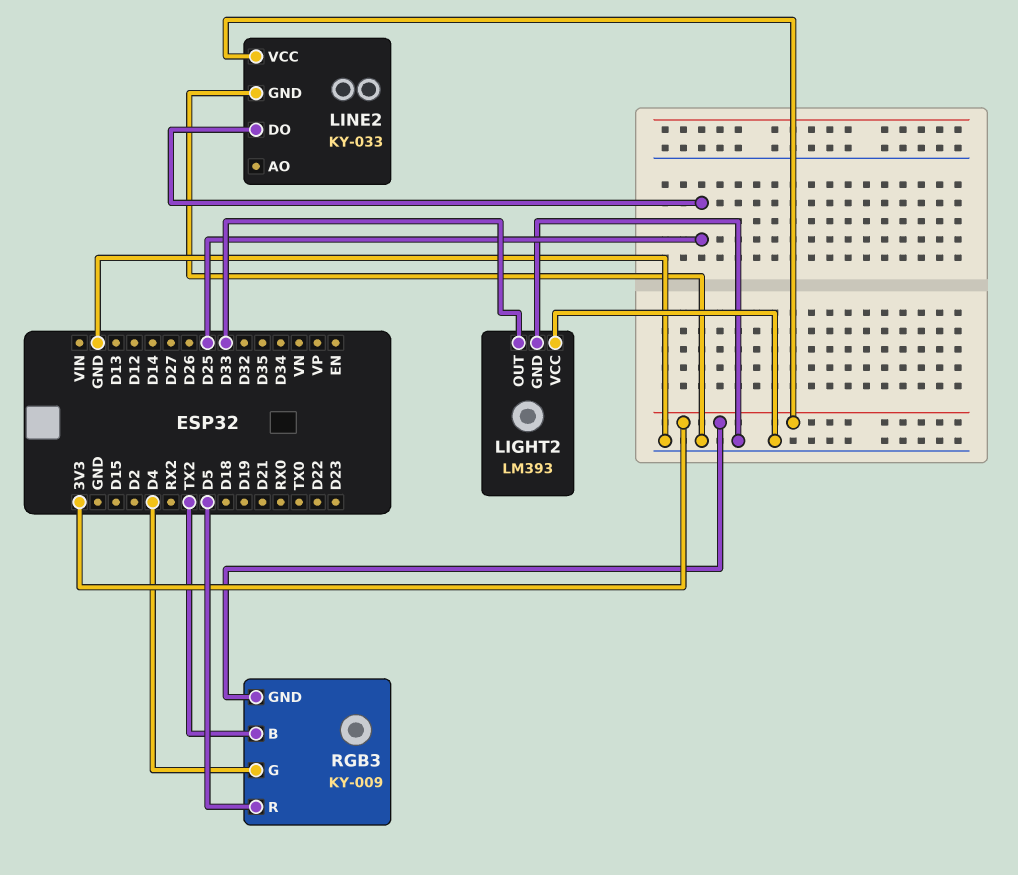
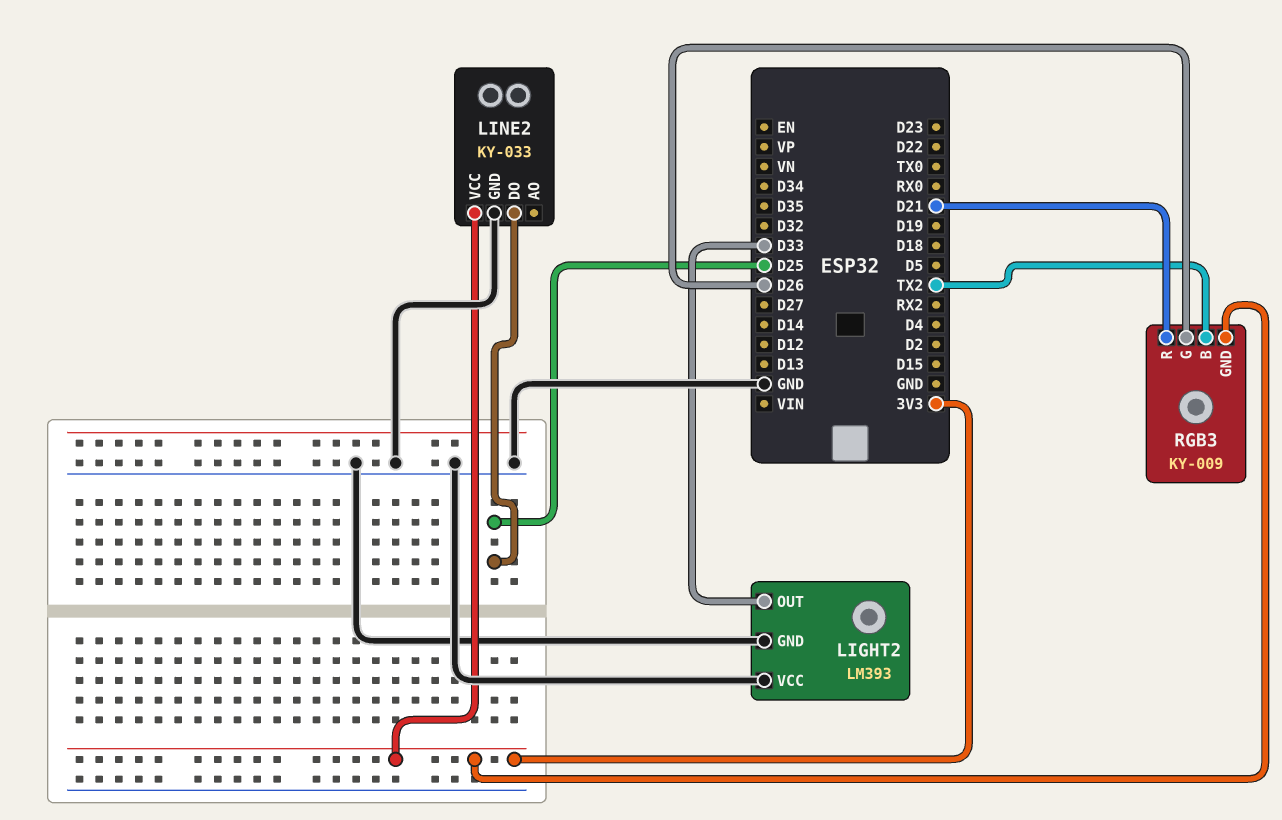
RGB3 pin G: D4 -> D26
RGB3 pin R: D5 -> D21

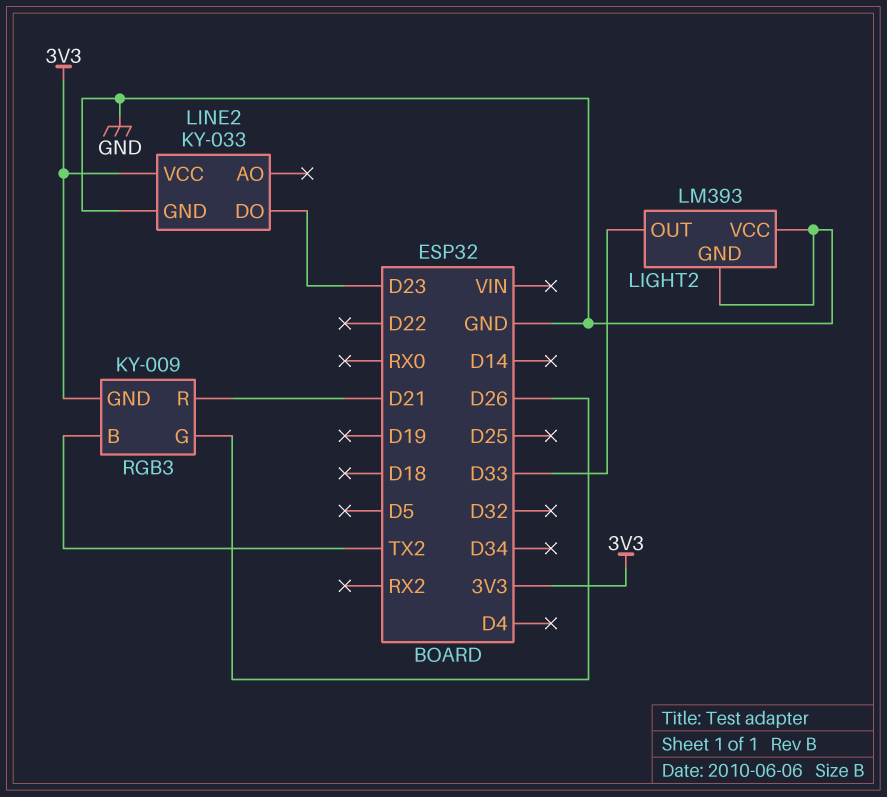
LINE2 pin DO: D25 -> D23

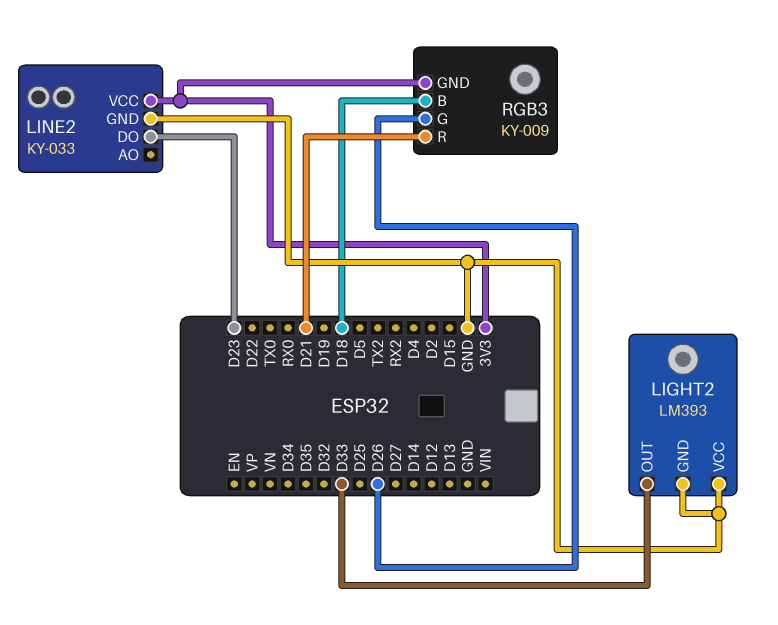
RGB3 pin B: TX2 -> D18

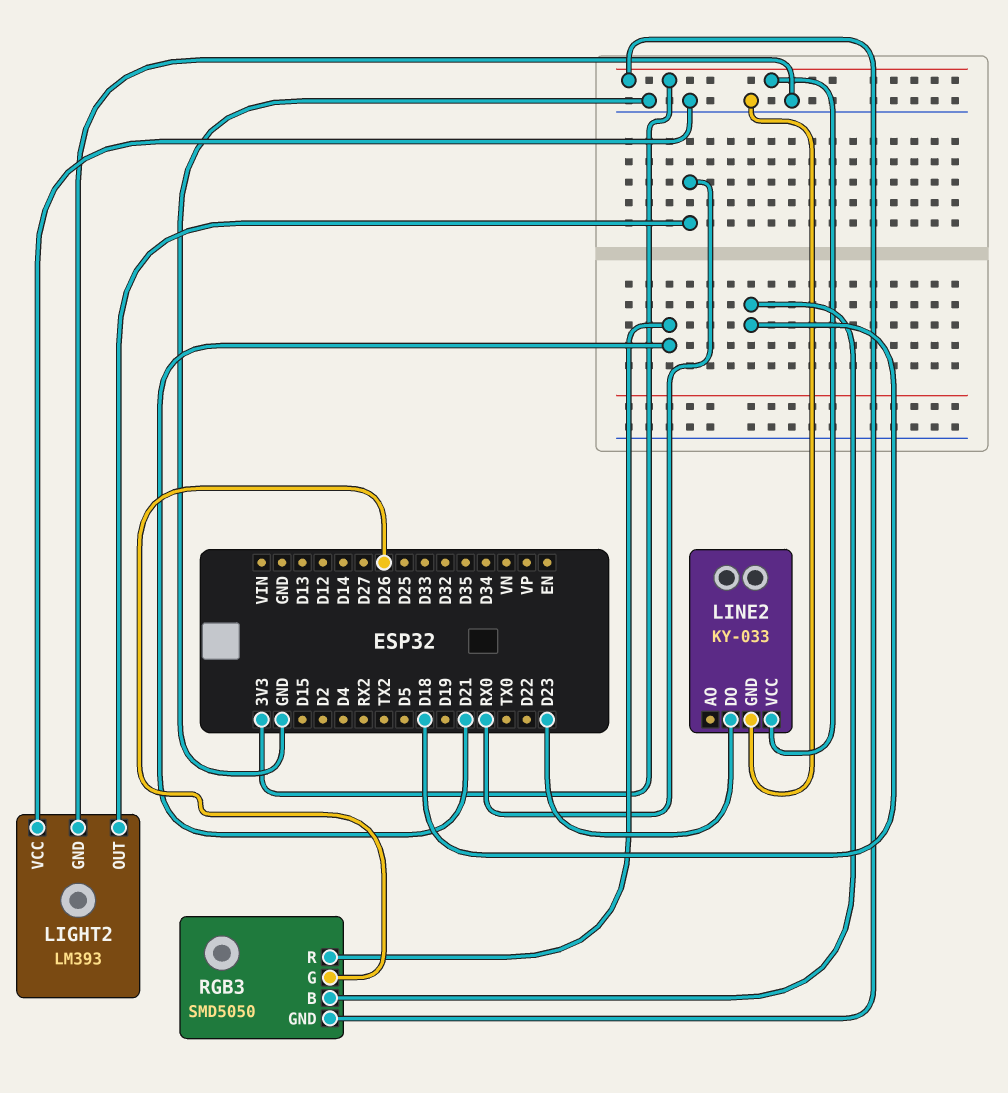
LIGHT2 pin OUT: D33 -> RX0
RGB3: KY-009 -> SMD5050

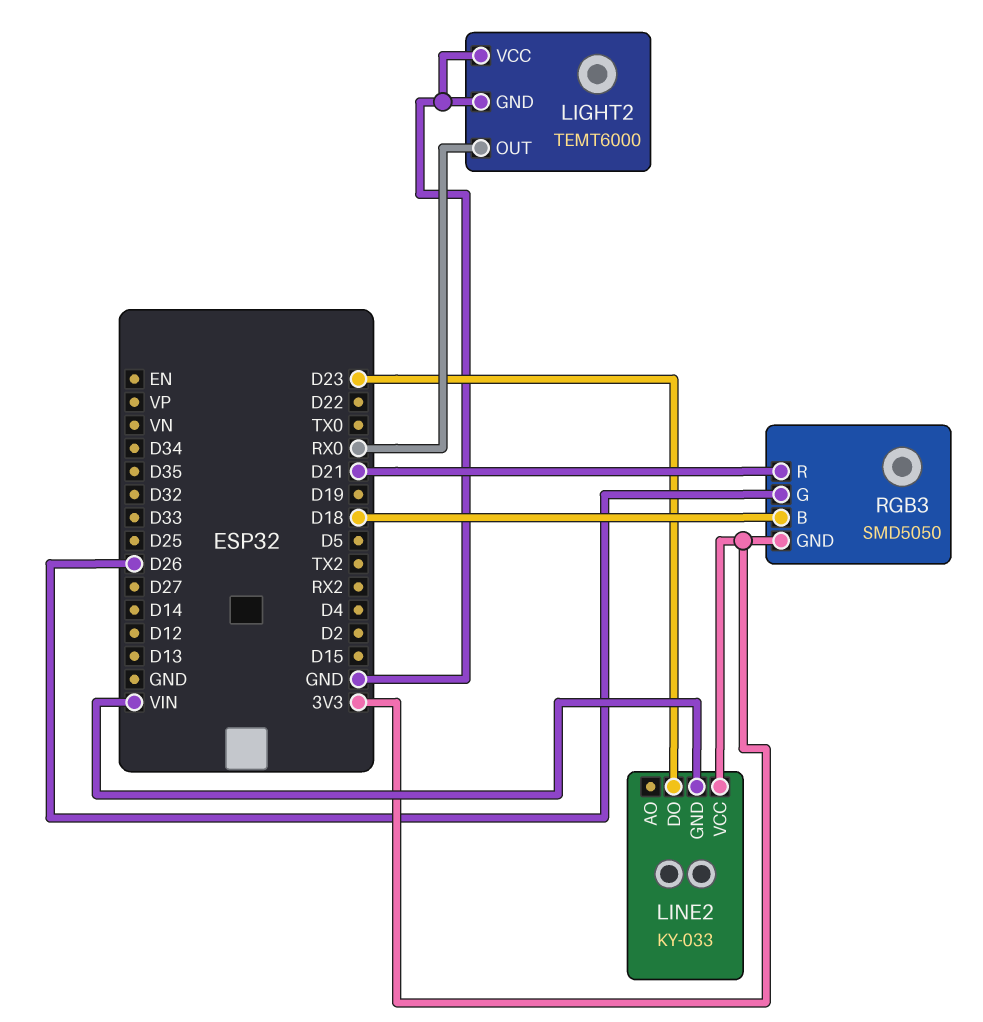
LIGHT2: LM393 -> TEMT6000
LINE2 pin GND: GND -> VIN

